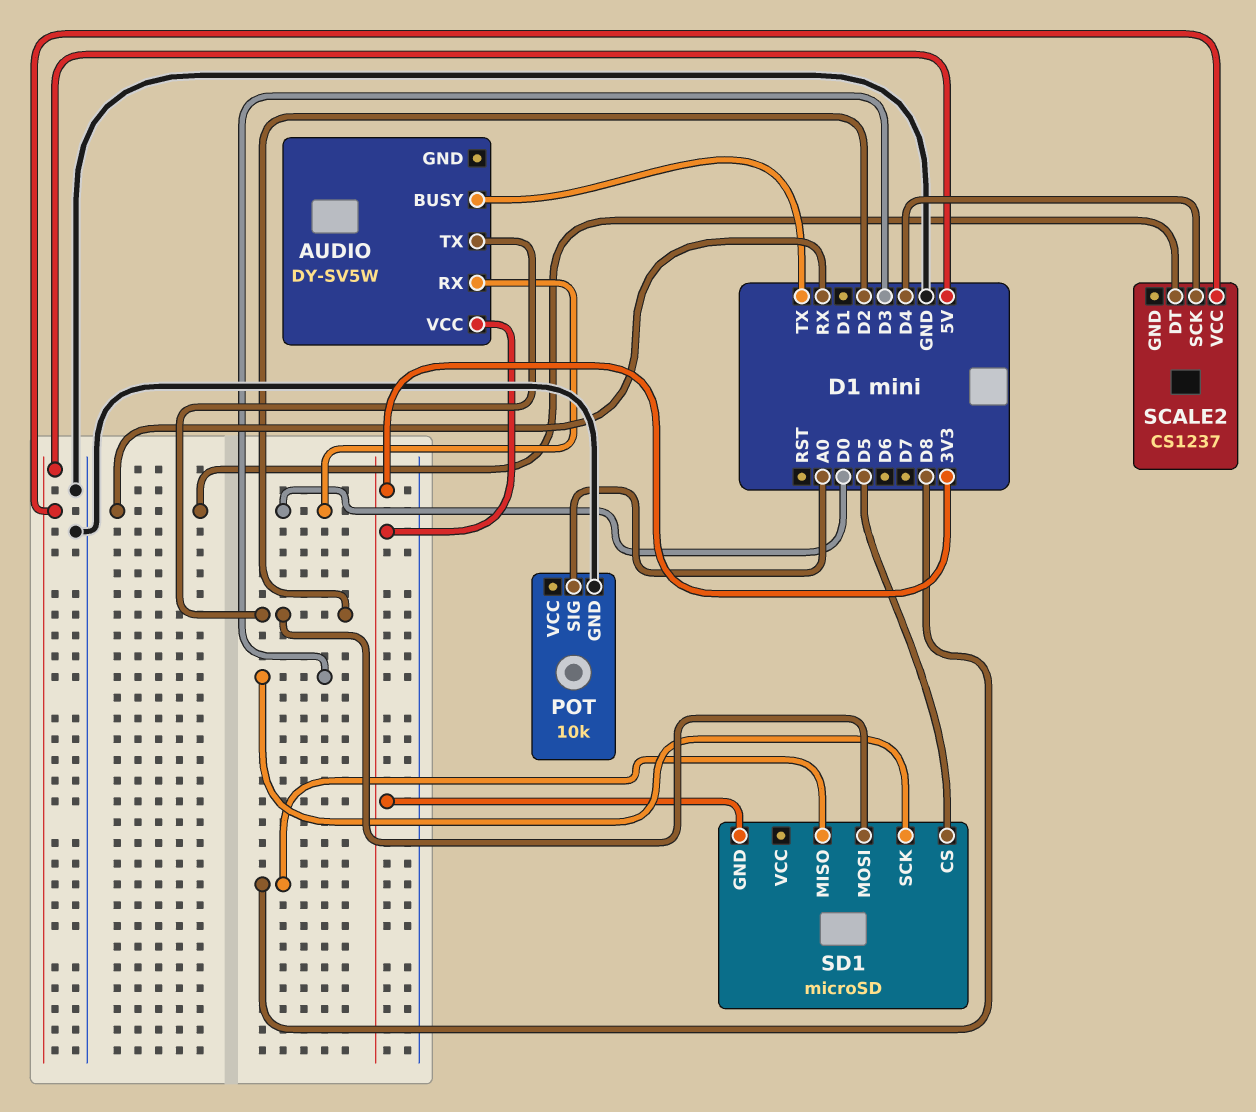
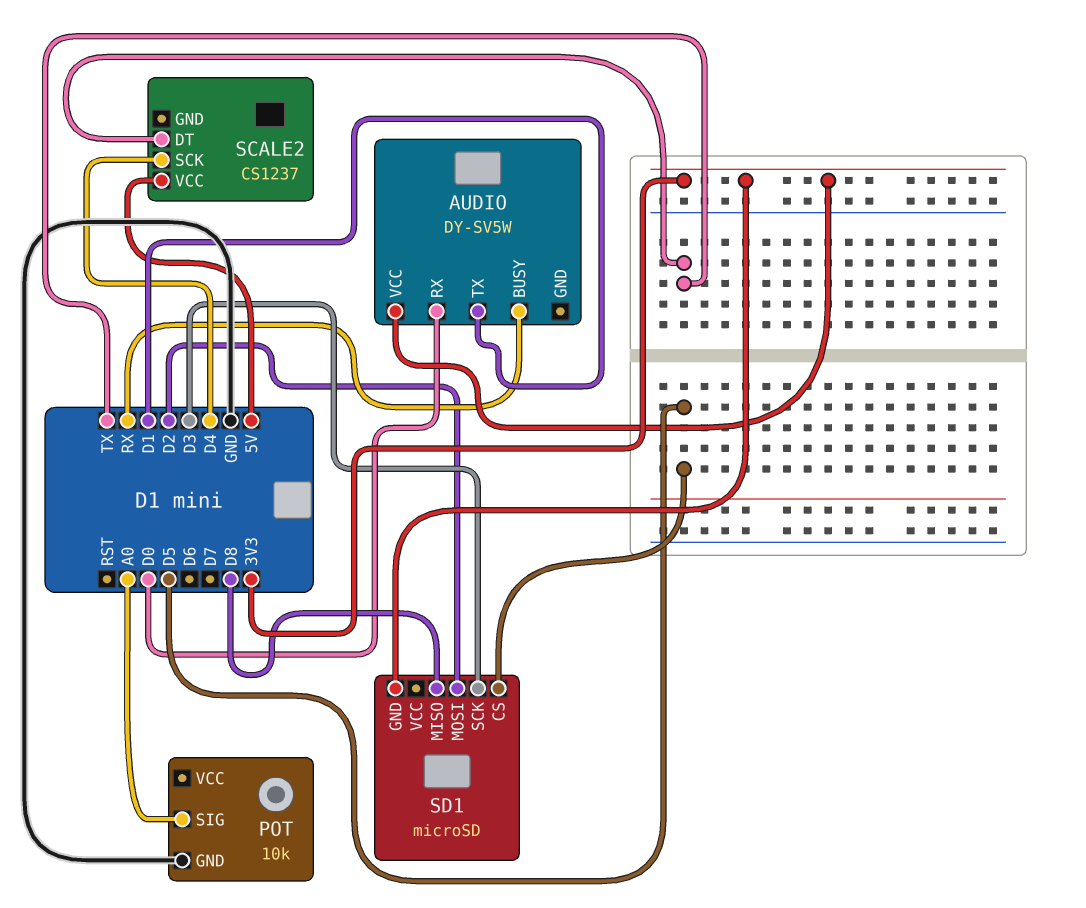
AUDIO pin BUSY: TX -> RX
AUDIO pin TX: D2 -> D1
SCALE2 pin DT: RX -> TX

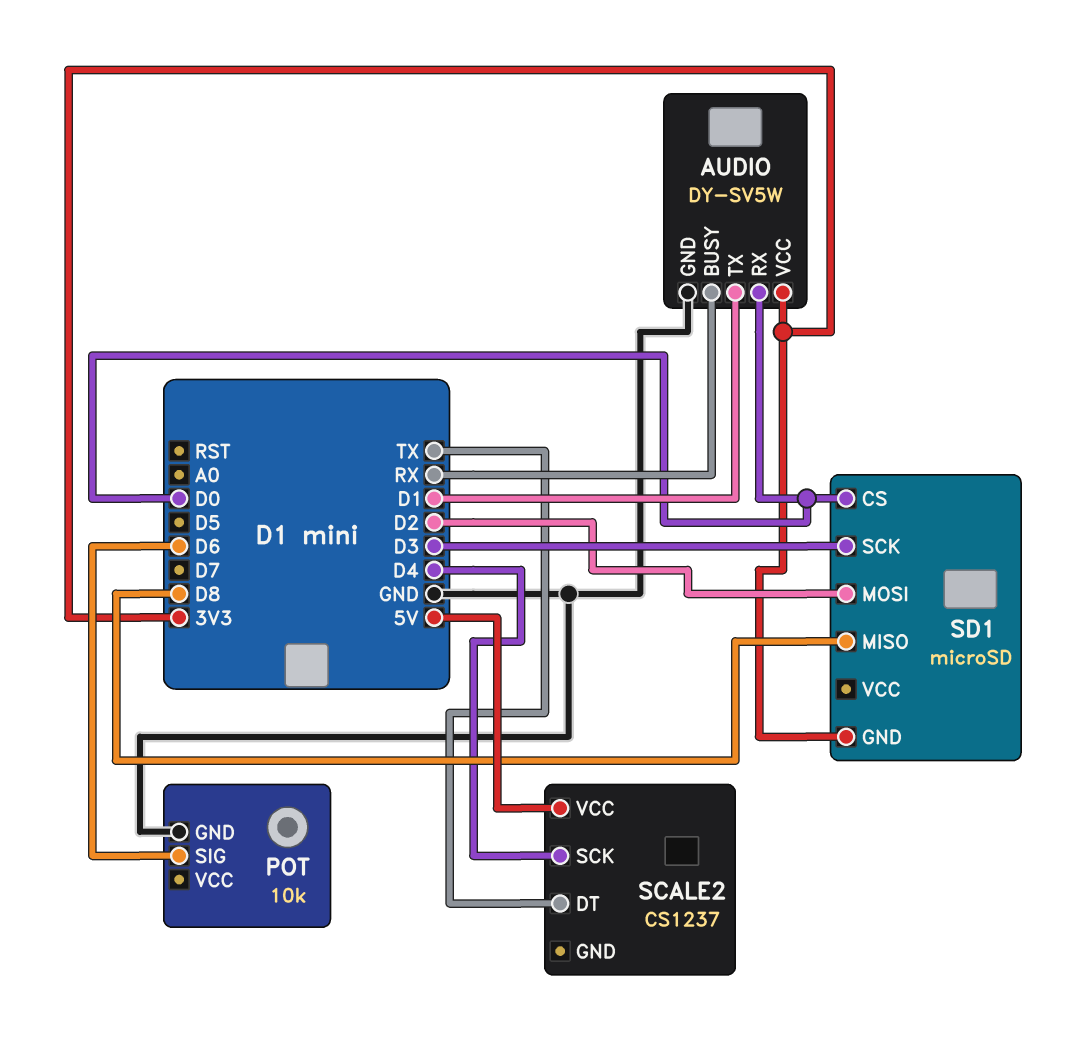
AUDIO pin GND: none -> GND
POT pin SIG: A0 -> D6
SD1 pin CS: D5 -> D0

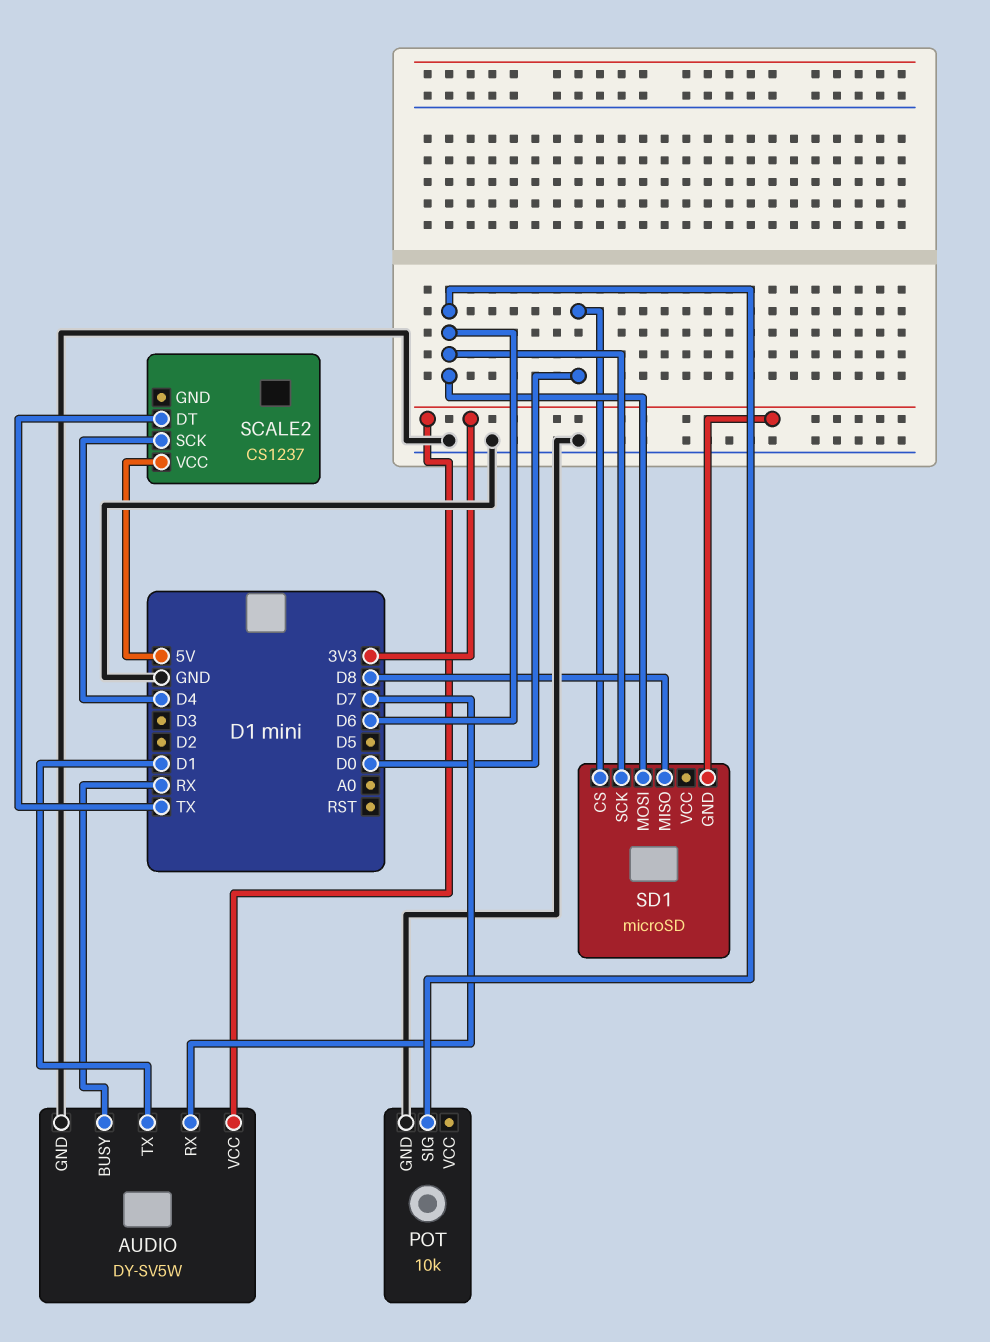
AUDIO pin RX: D0 -> D7
SD1 pin MOSI: D2 -> D6
SD1 pin SCK: D3 -> D6

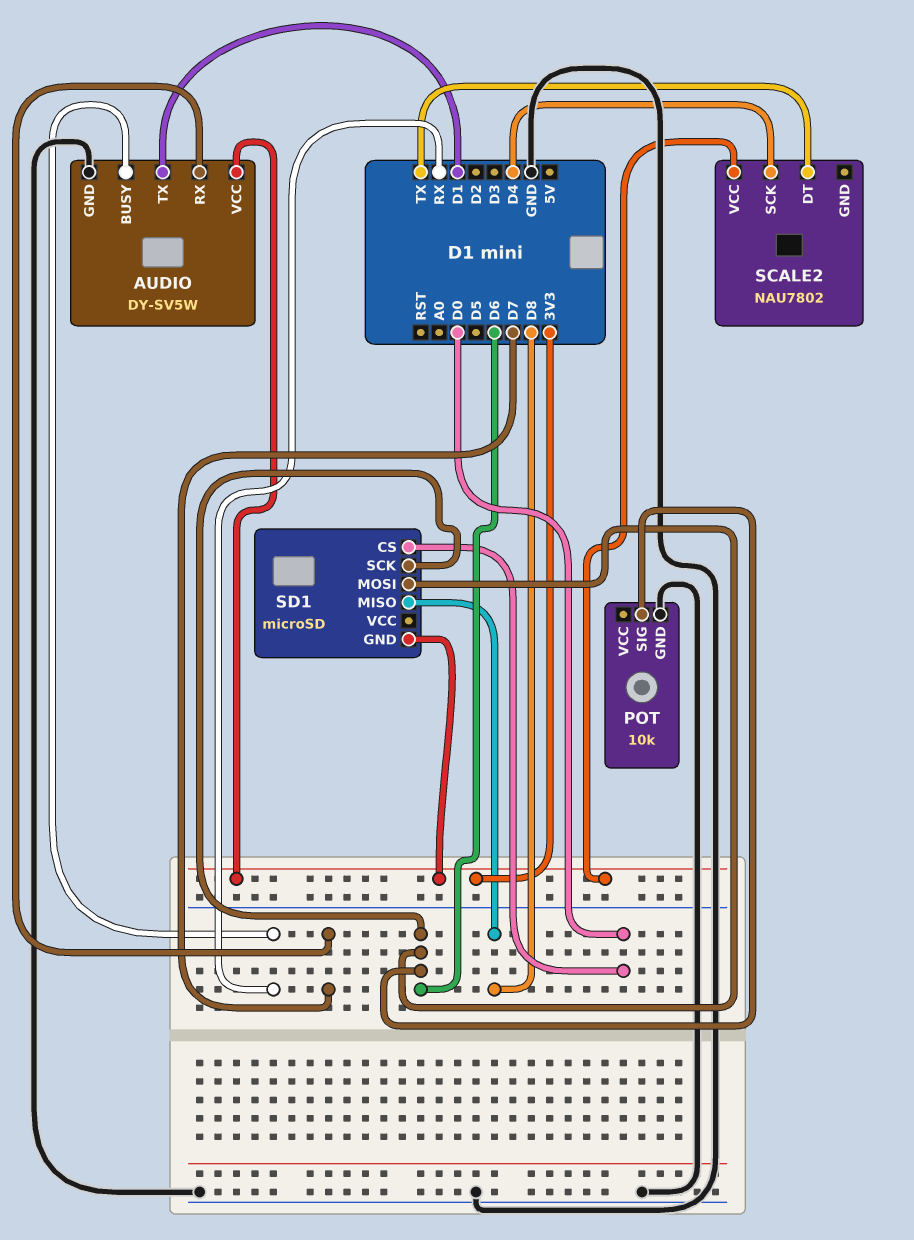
SCALE2: CS1237 -> NAU7802
SCALE2 pin VCC: 5V -> 3V3

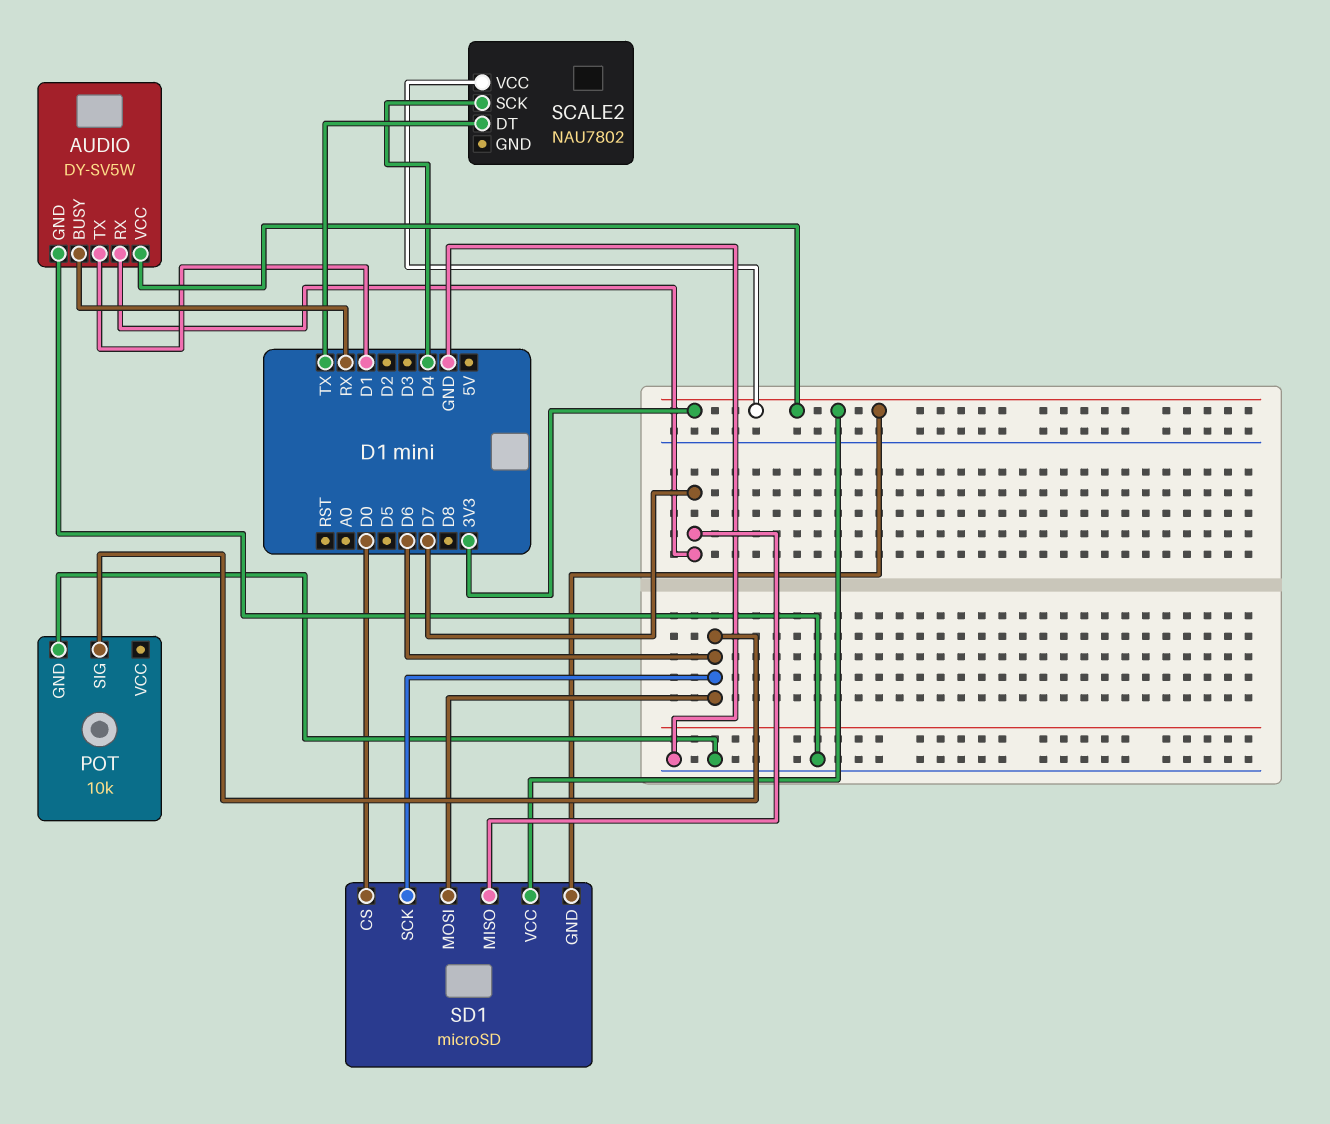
SD1 pin MISO: D8 -> D7
SD1 pin VCC: none -> 3V3

